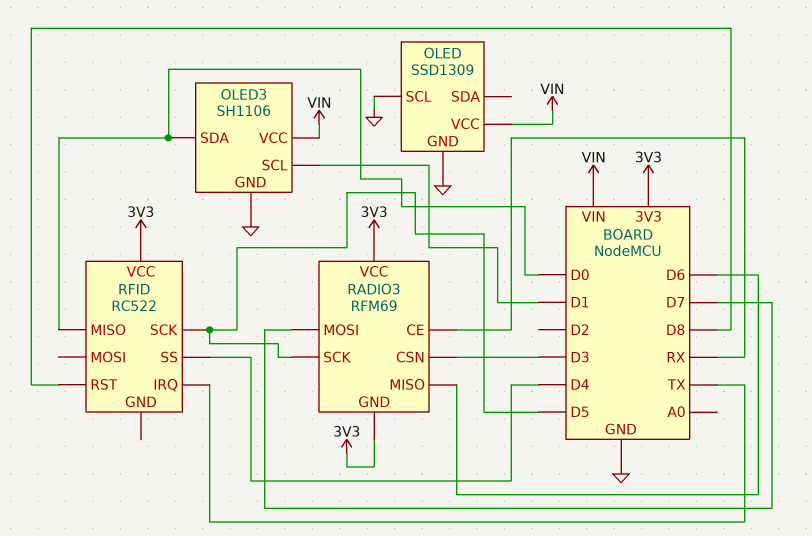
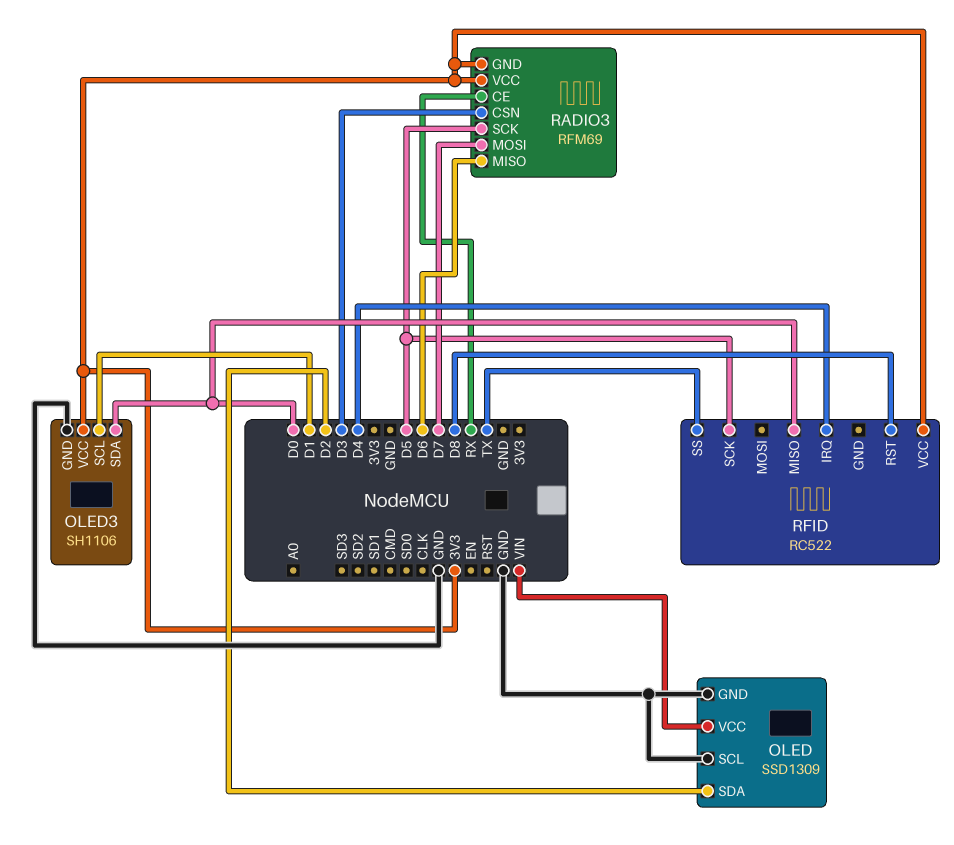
OLED pin SDA: none -> D2
OLED3 pin VCC: VIN -> 3V3
RFID pin IRQ: TX -> D4
RFID pin SS: D4 -> TX

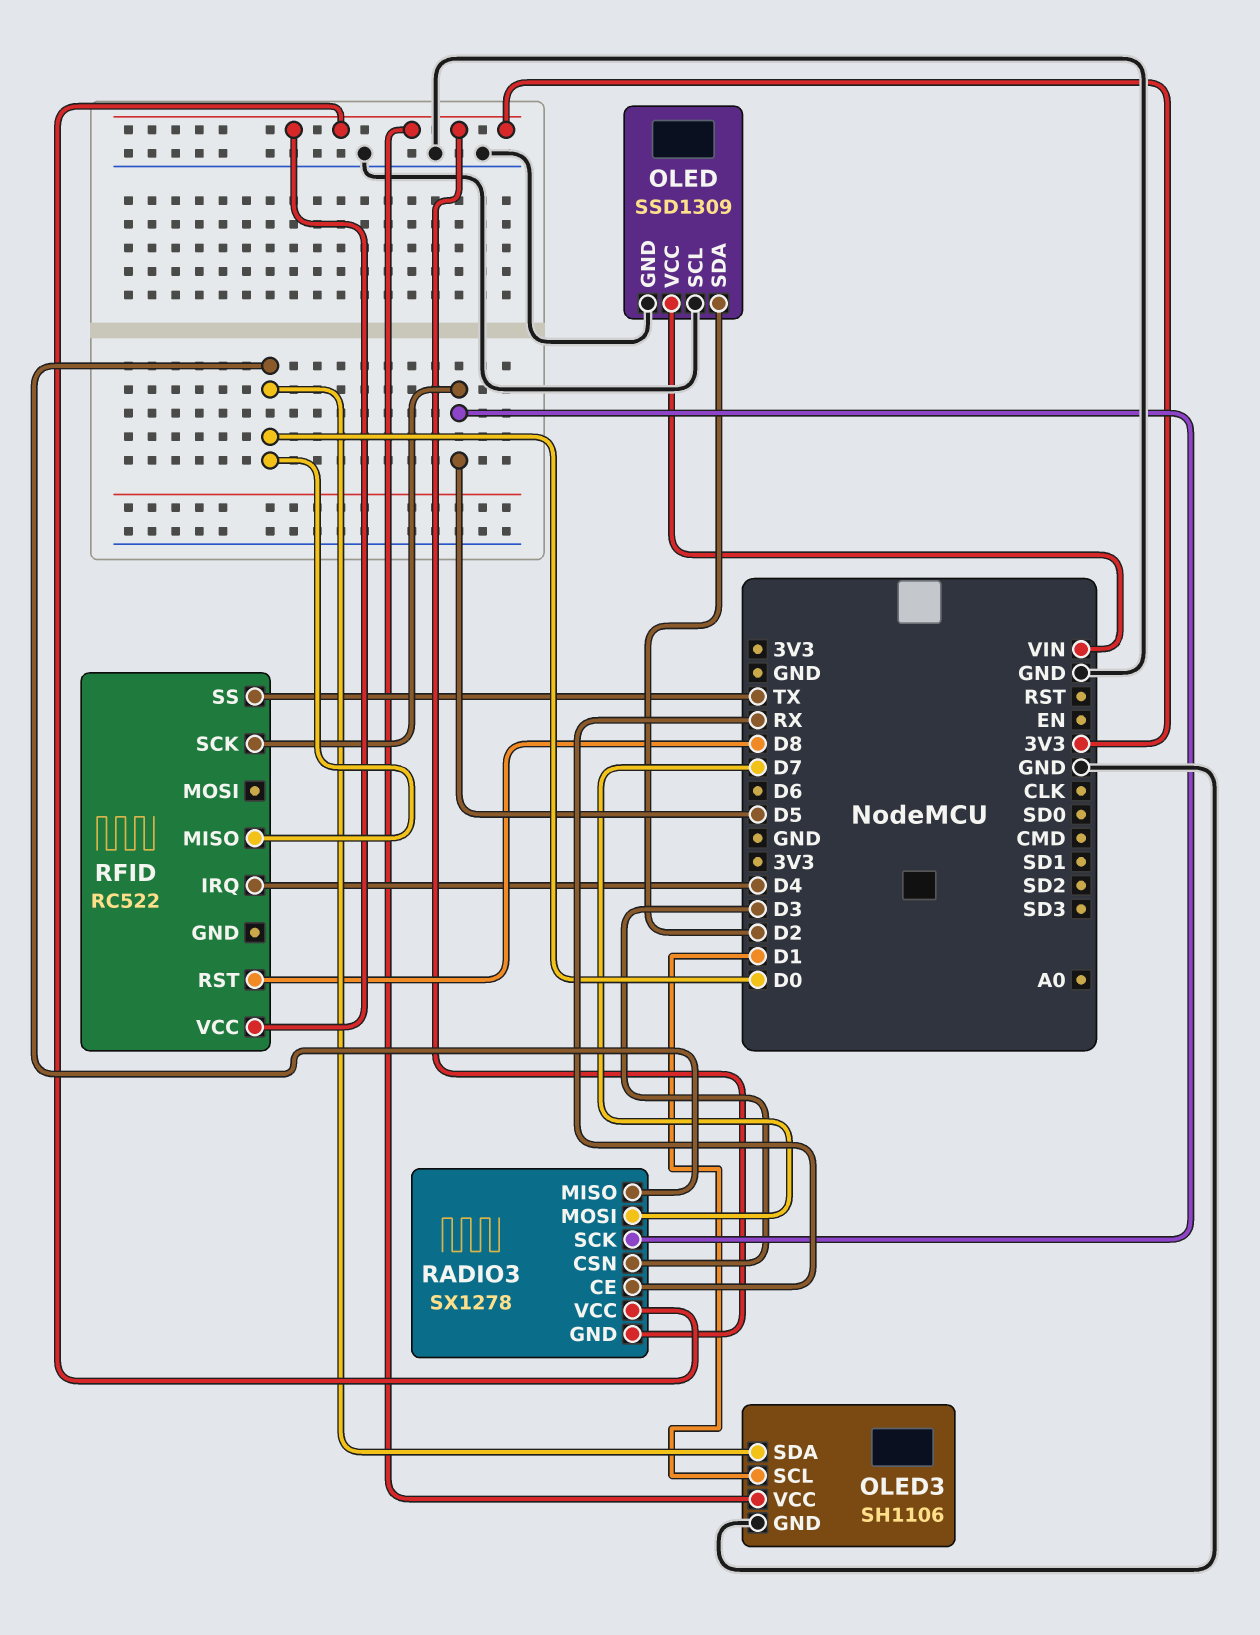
RADIO3: RFM69 -> SX1278
RADIO3 pin MISO: D6 -> D0

